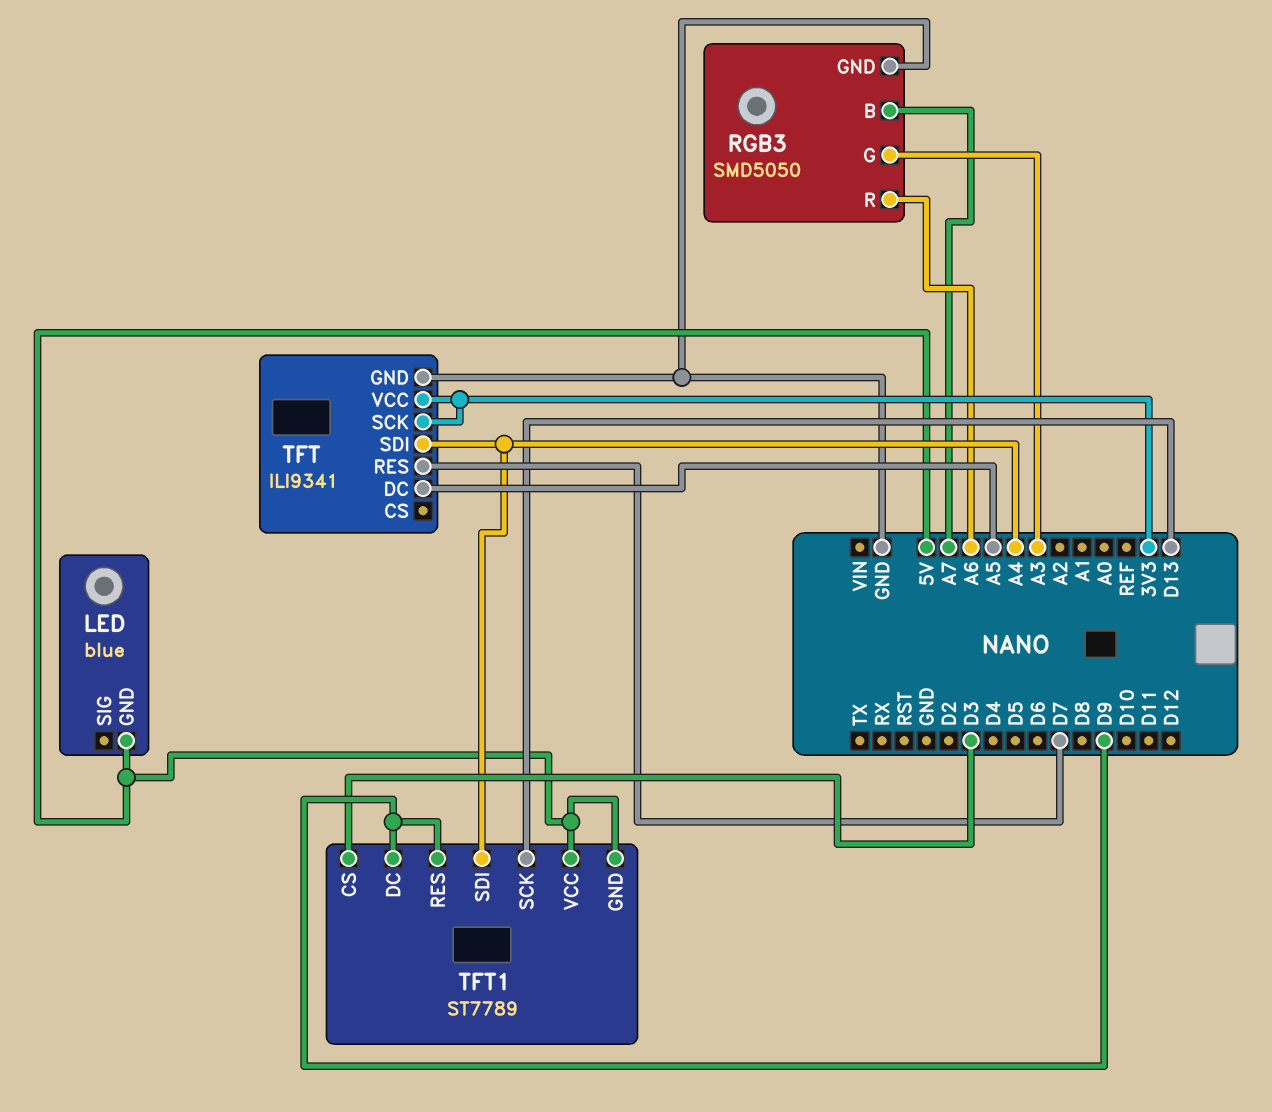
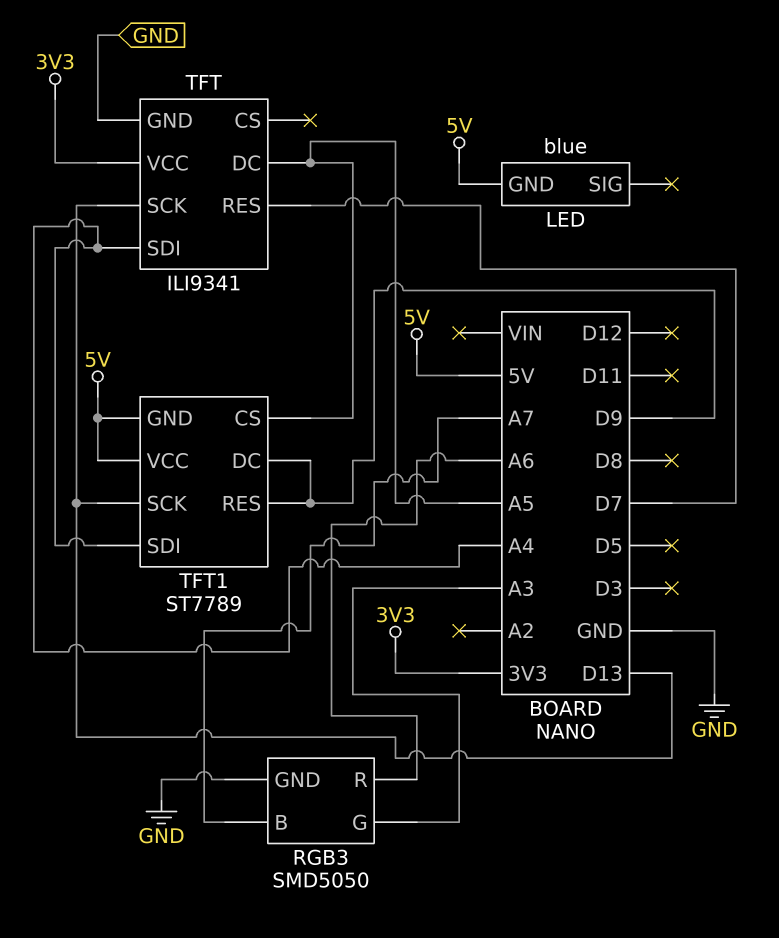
TFT pin SCK: 3V3 -> D13
TFT1 pin CS: D3 -> A5

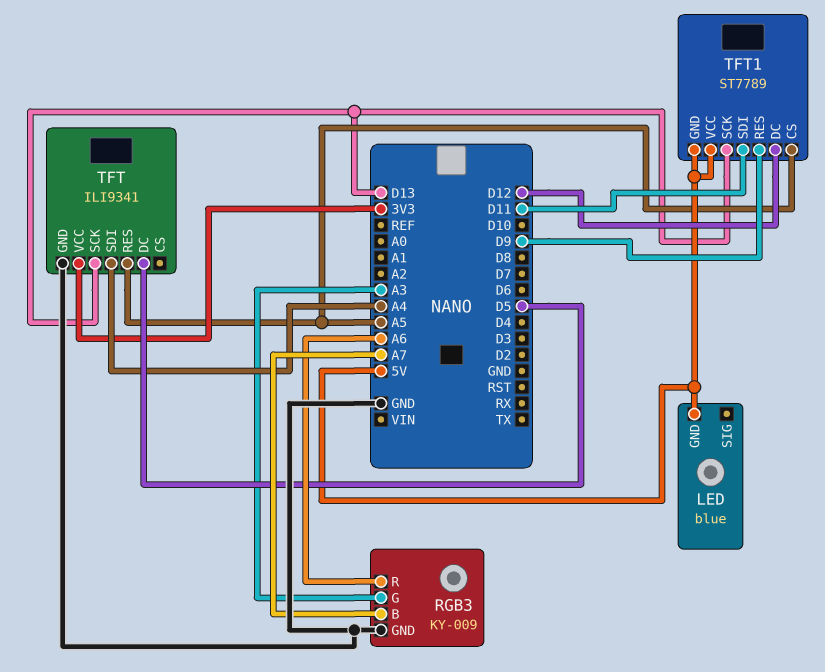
RGB3: SMD5050 -> KY-009
TFT pin DC: A5 -> D5
TFT pin RES: D7 -> A5
TFT1 pin DC: D9 -> D12
TFT1 pin SDI: A4 -> D11

